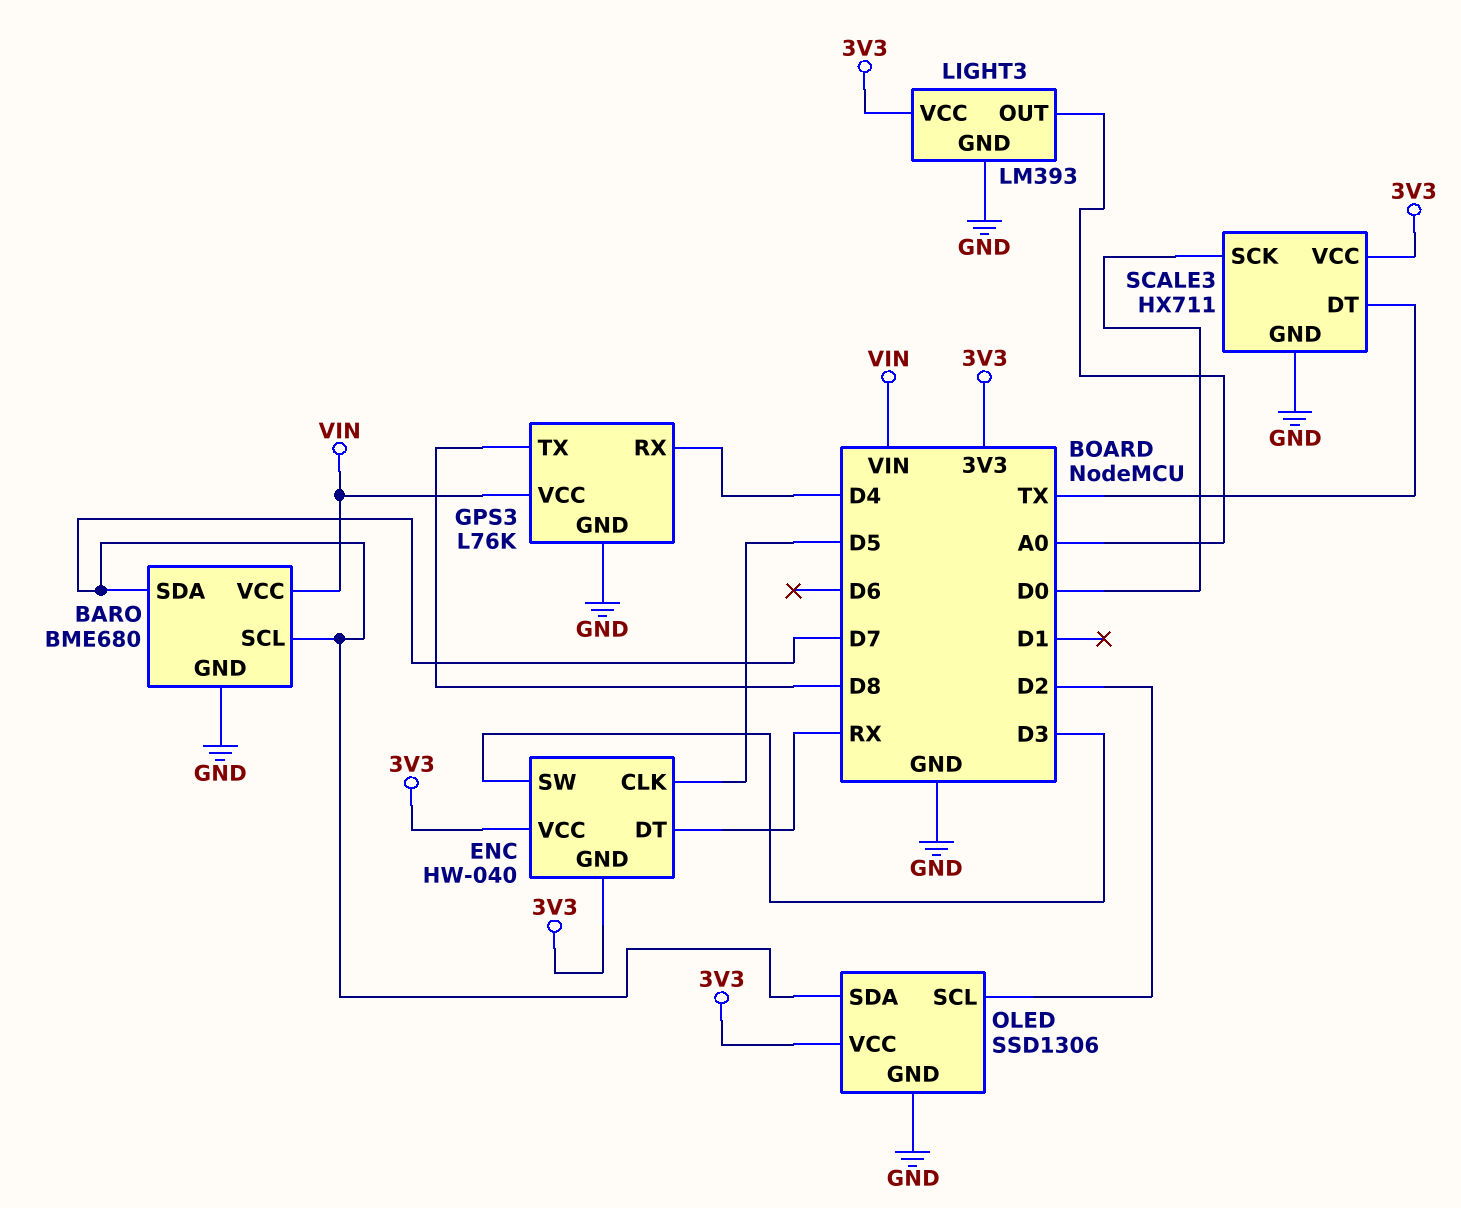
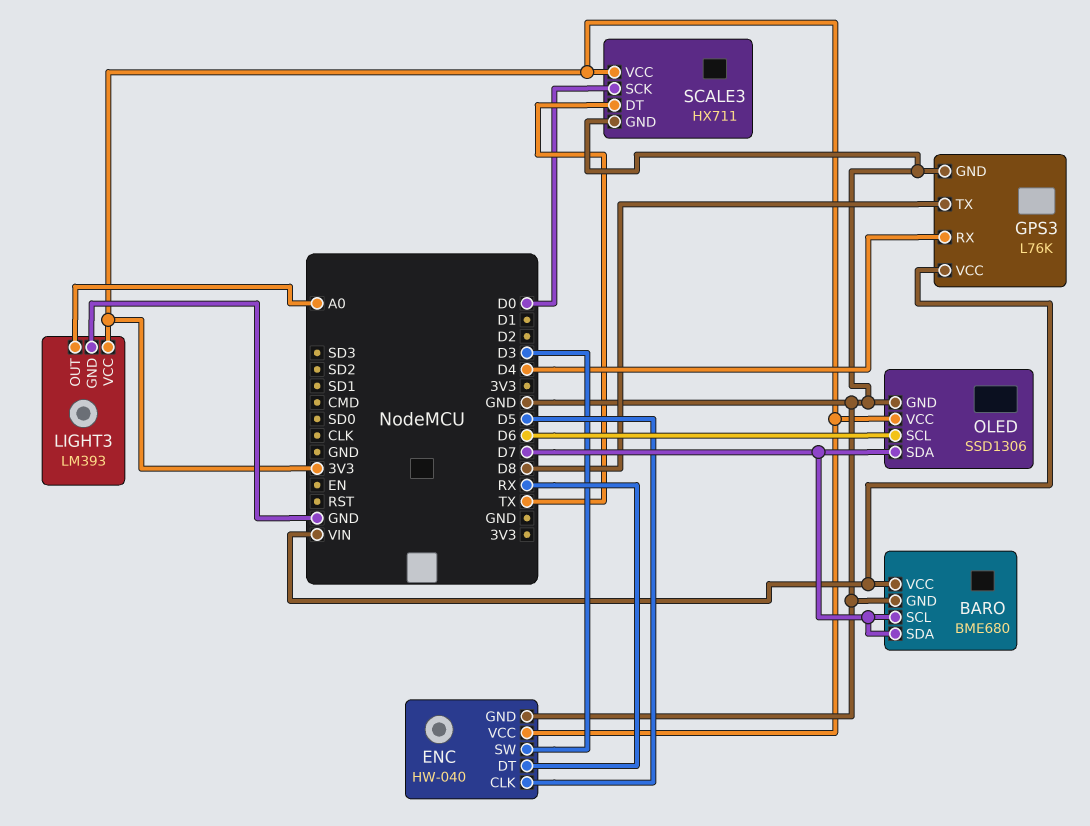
ENC pin GND: 3V3 -> GND
OLED pin SCL: D2 -> D6

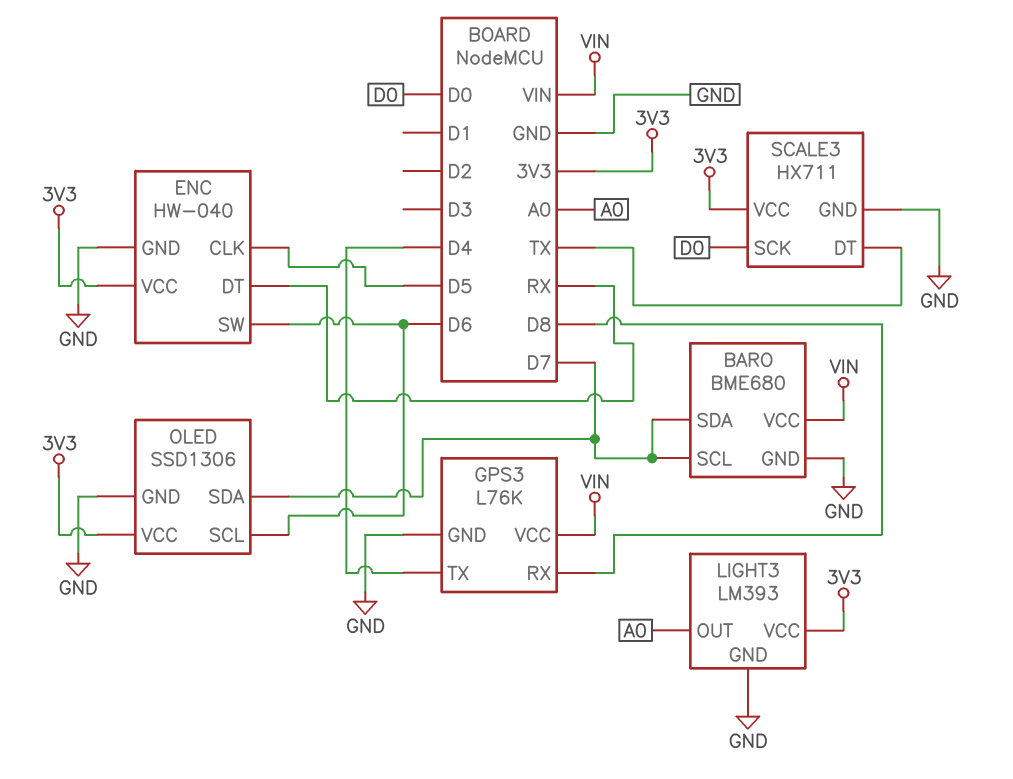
ENC pin SW: D3 -> D6
GPS3 pin RX: D4 -> D8
GPS3 pin TX: D8 -> D4

